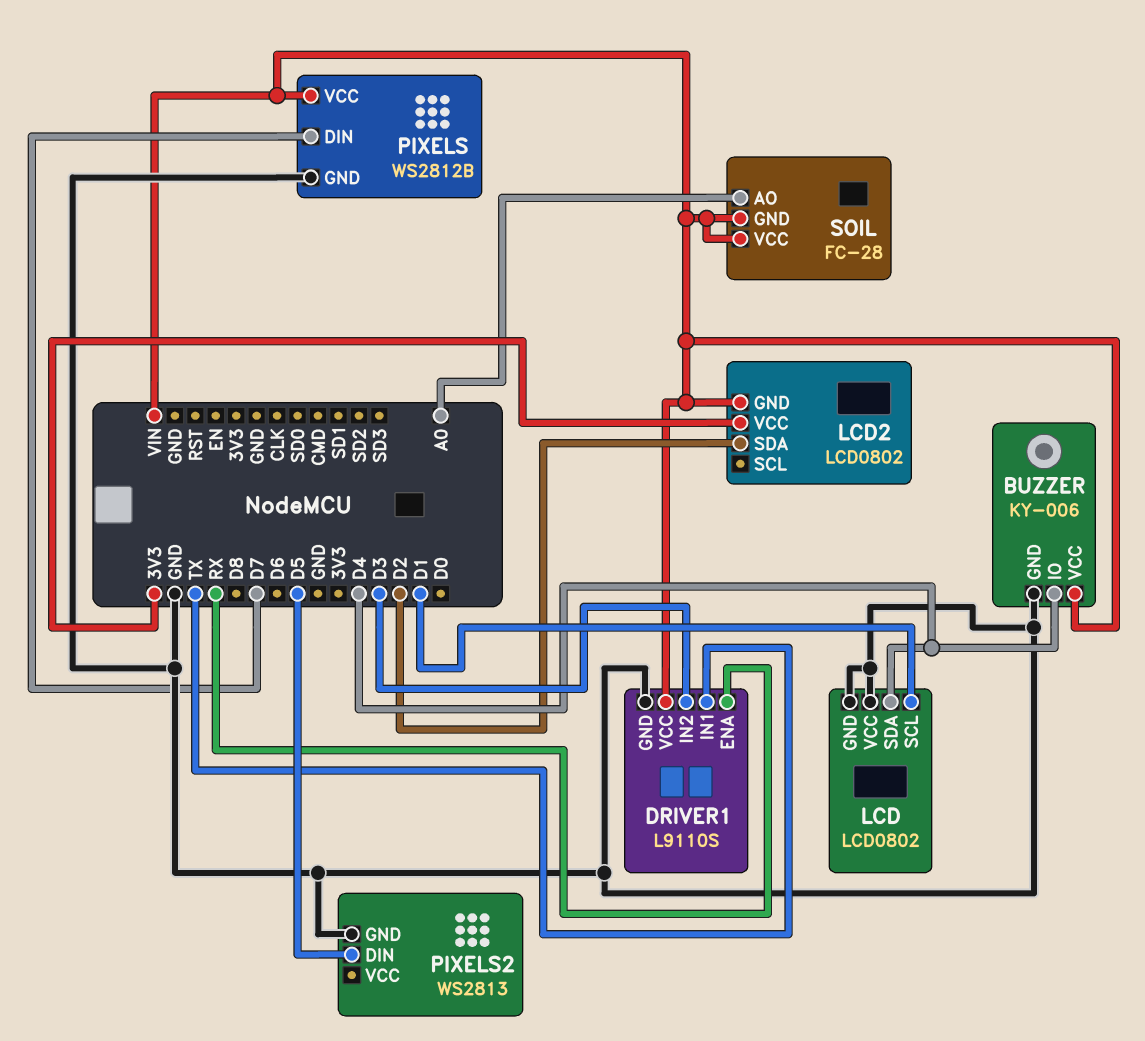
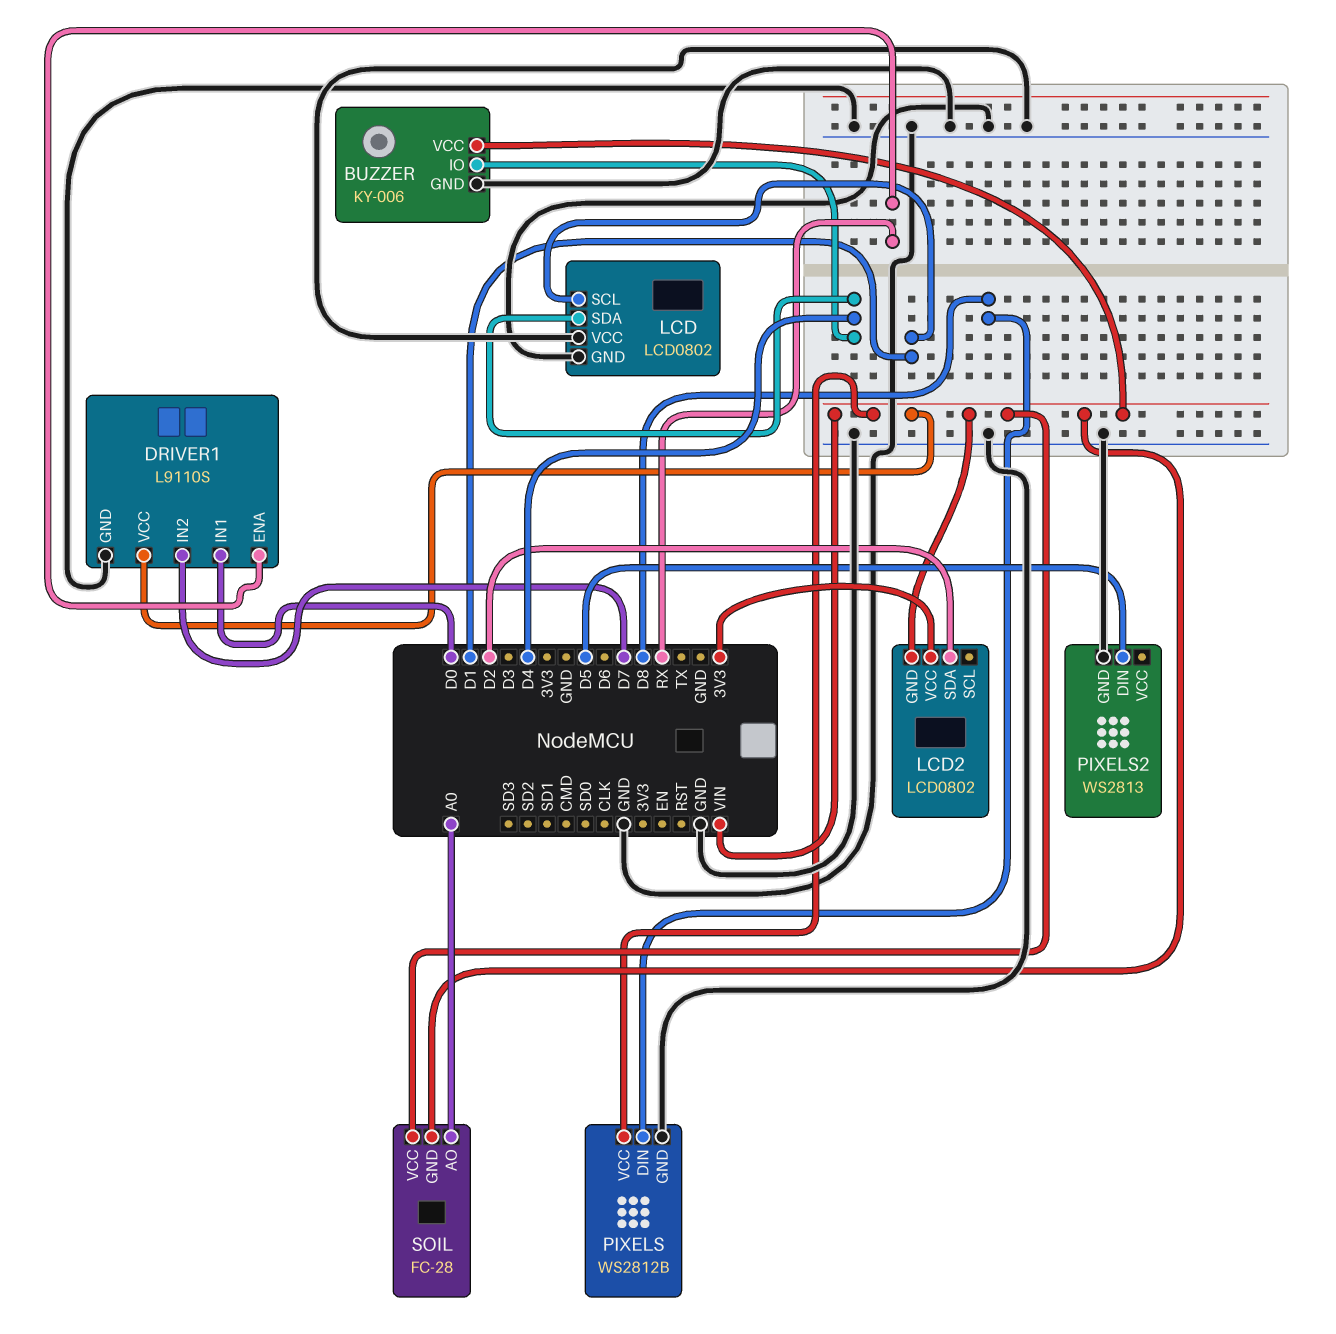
DRIVER1 pin IN1: TX -> D0
DRIVER1 pin IN2: D3 -> D7
PIXELS pin DIN: D7 -> D8

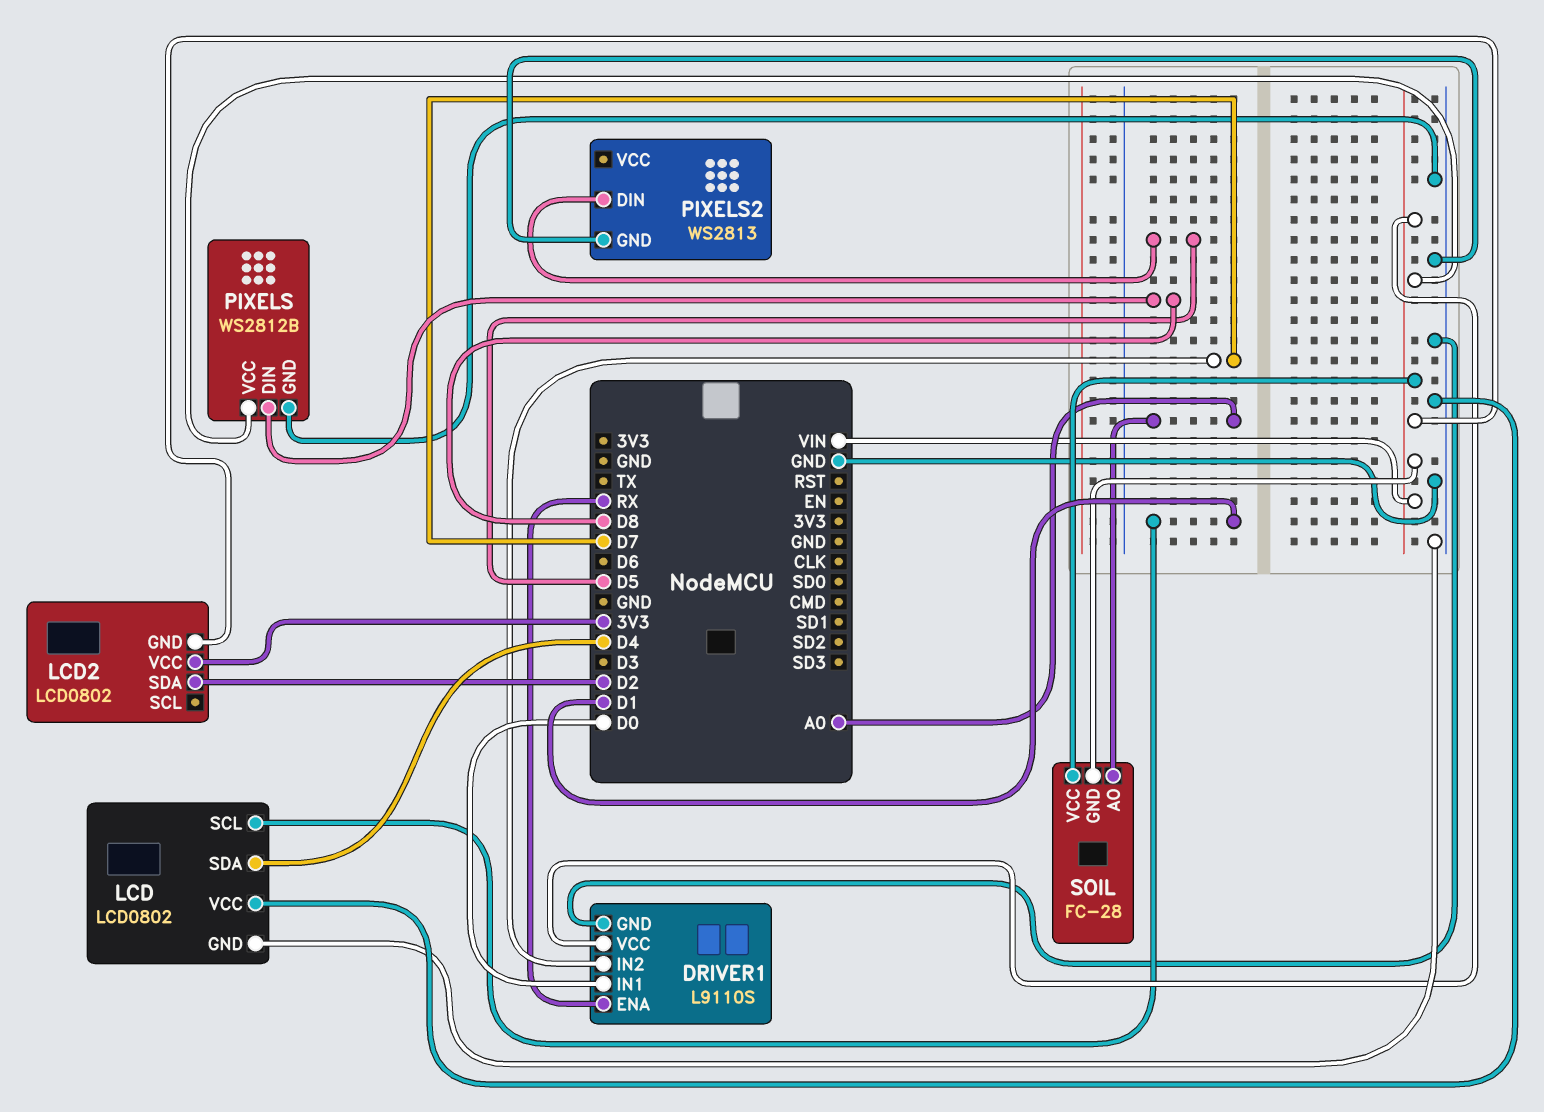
BUZZER: KY-006 -> none
BUZZER pin GND: GND -> none
BUZZER pin IO: D4 -> none
BUZZER pin VCC: VIN -> none

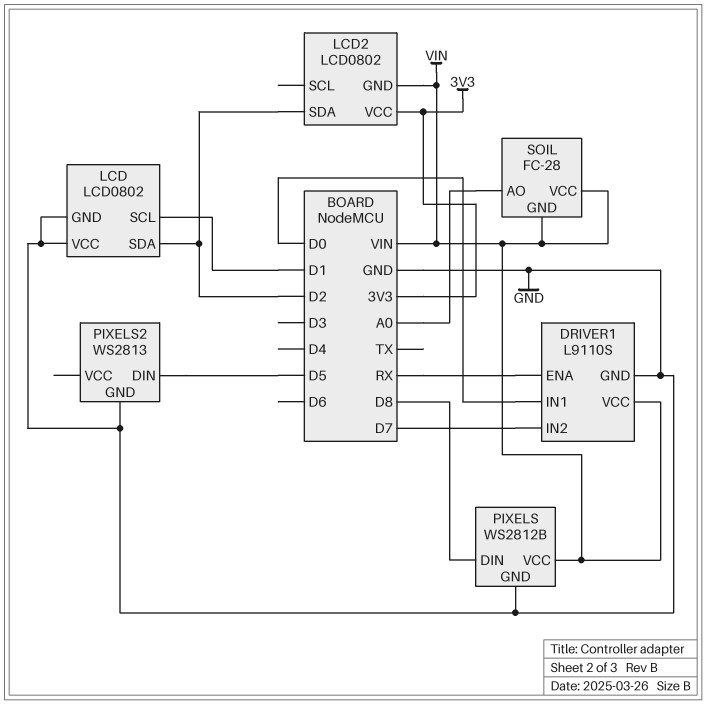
LCD pin SDA: D4 -> D2

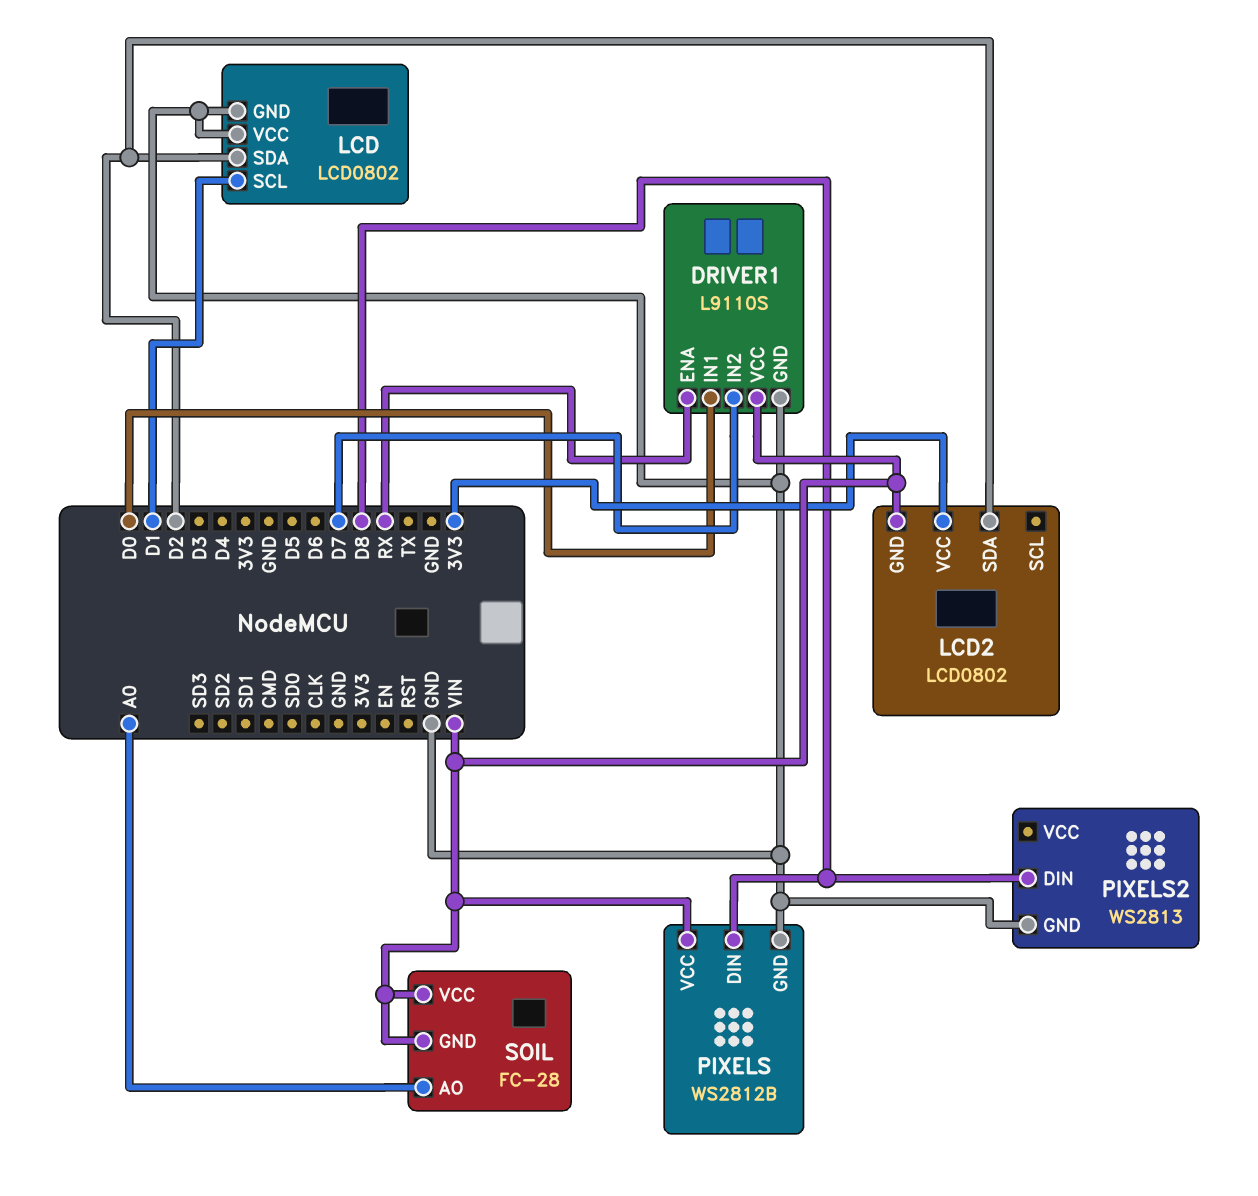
PIXELS2 pin DIN: D5 -> D8

